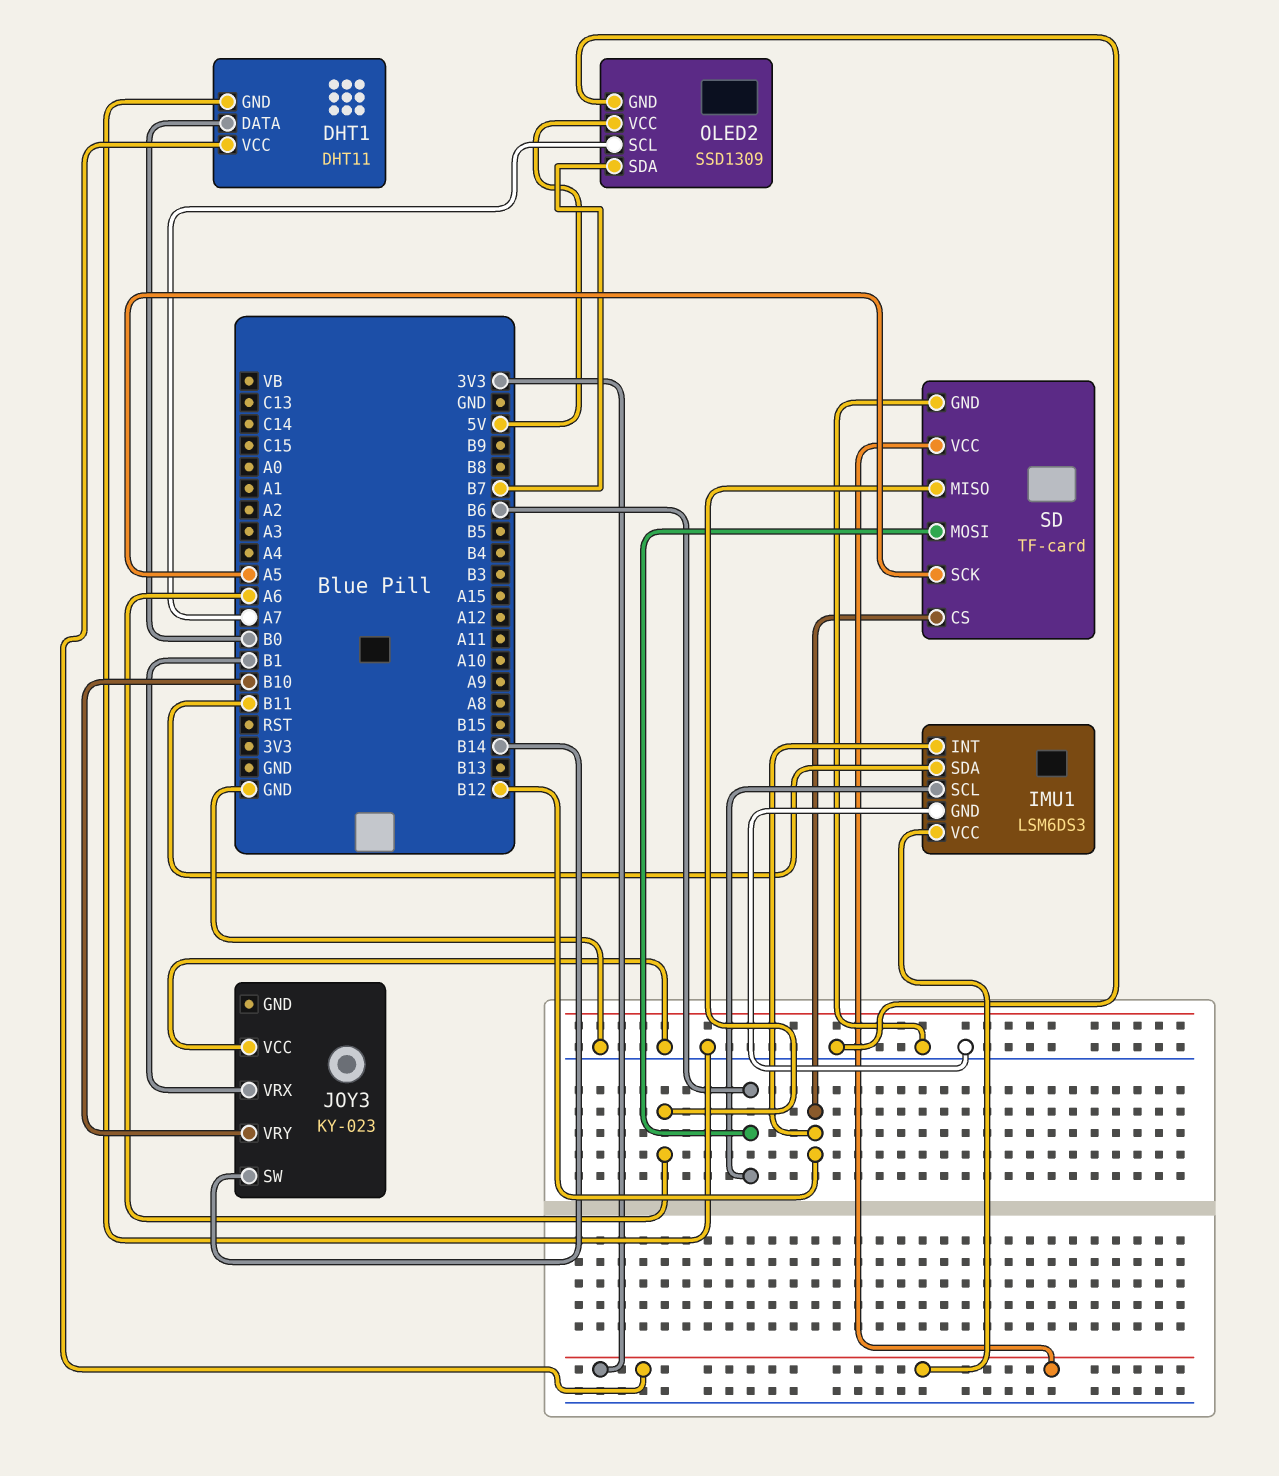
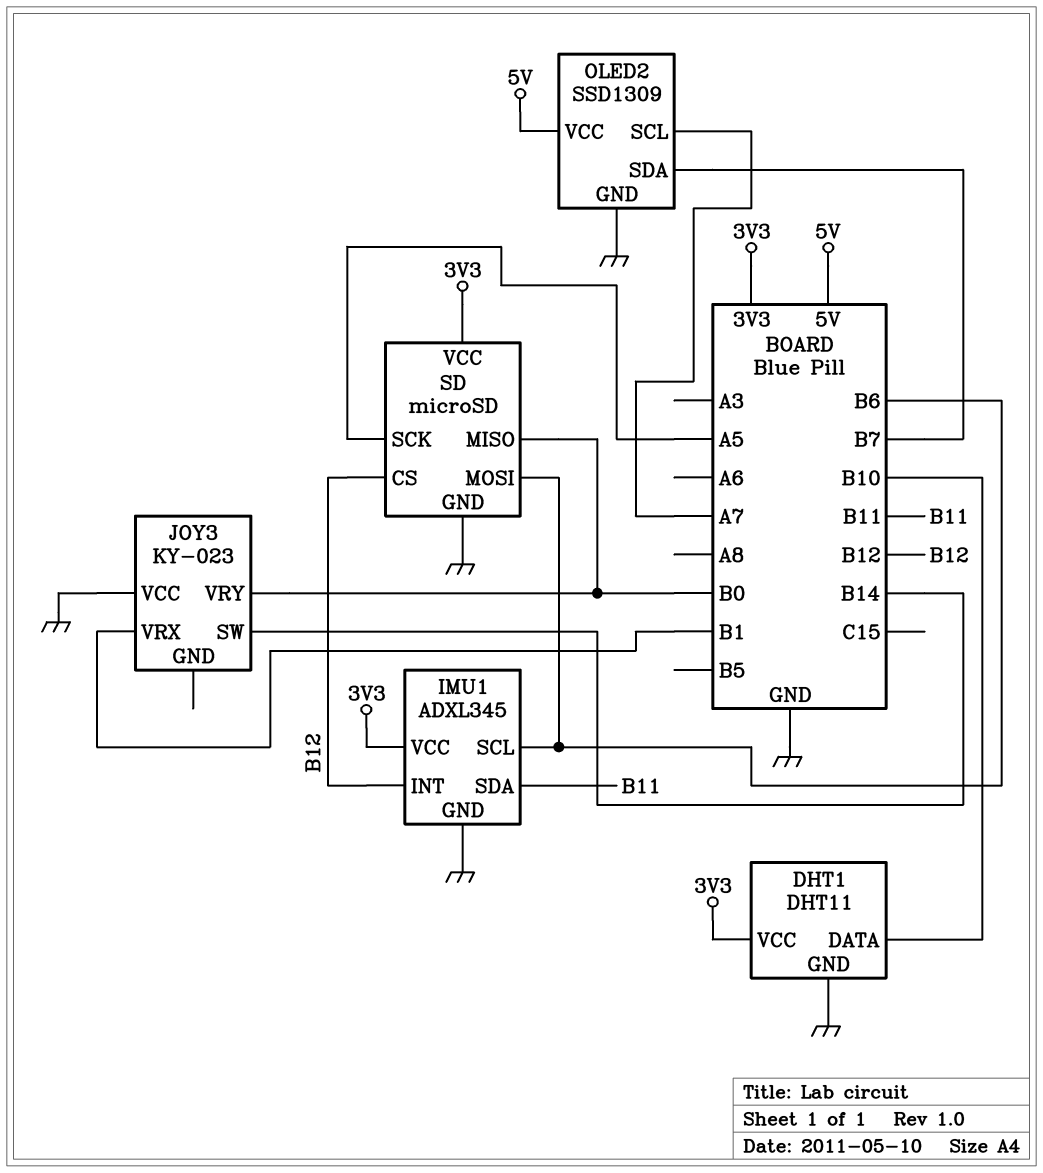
DHT1 pin DATA: B0 -> B10
IMU1: LSM6DS3 -> ADXL345
JOY3 pin VRY: B10 -> B0
SD: TF-card -> microSD
SD pin MISO: A6 -> B0

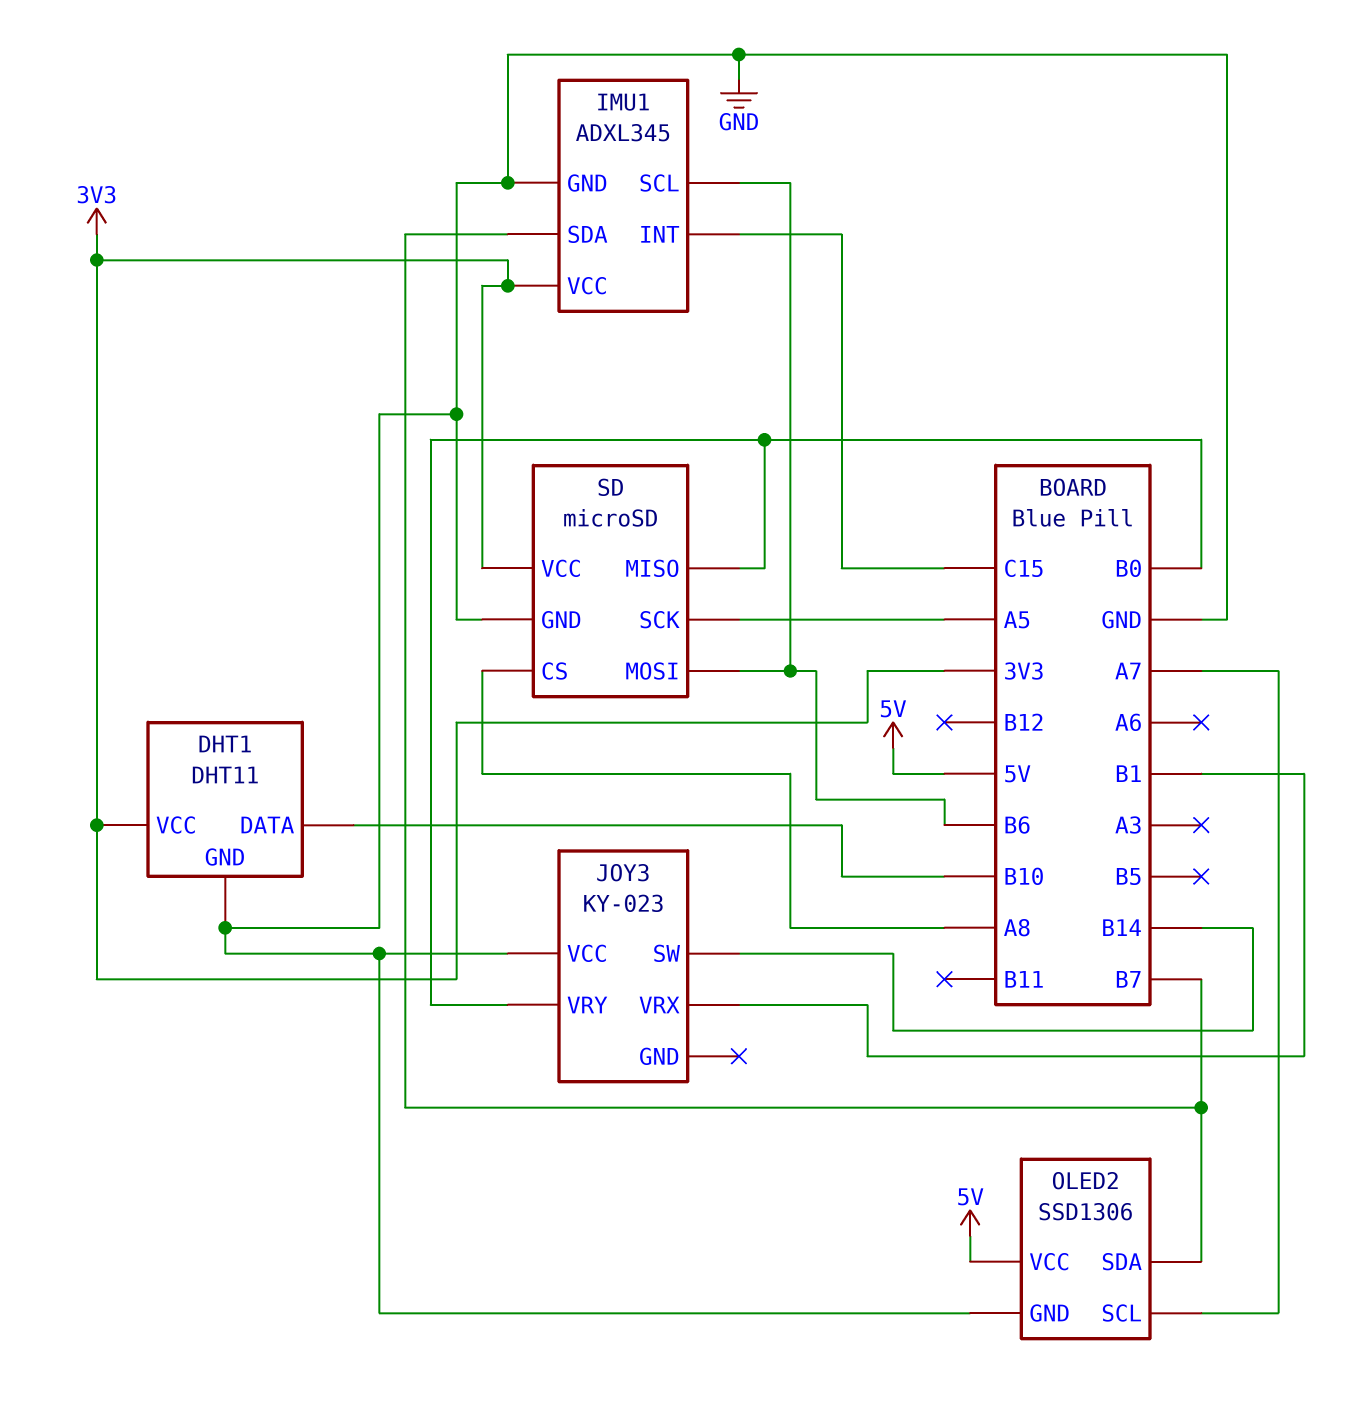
IMU1 pin INT: B12 -> C15
IMU1 pin SDA: B11 -> B7
OLED2: SSD1309 -> SSD1306
SD pin CS: B12 -> A8

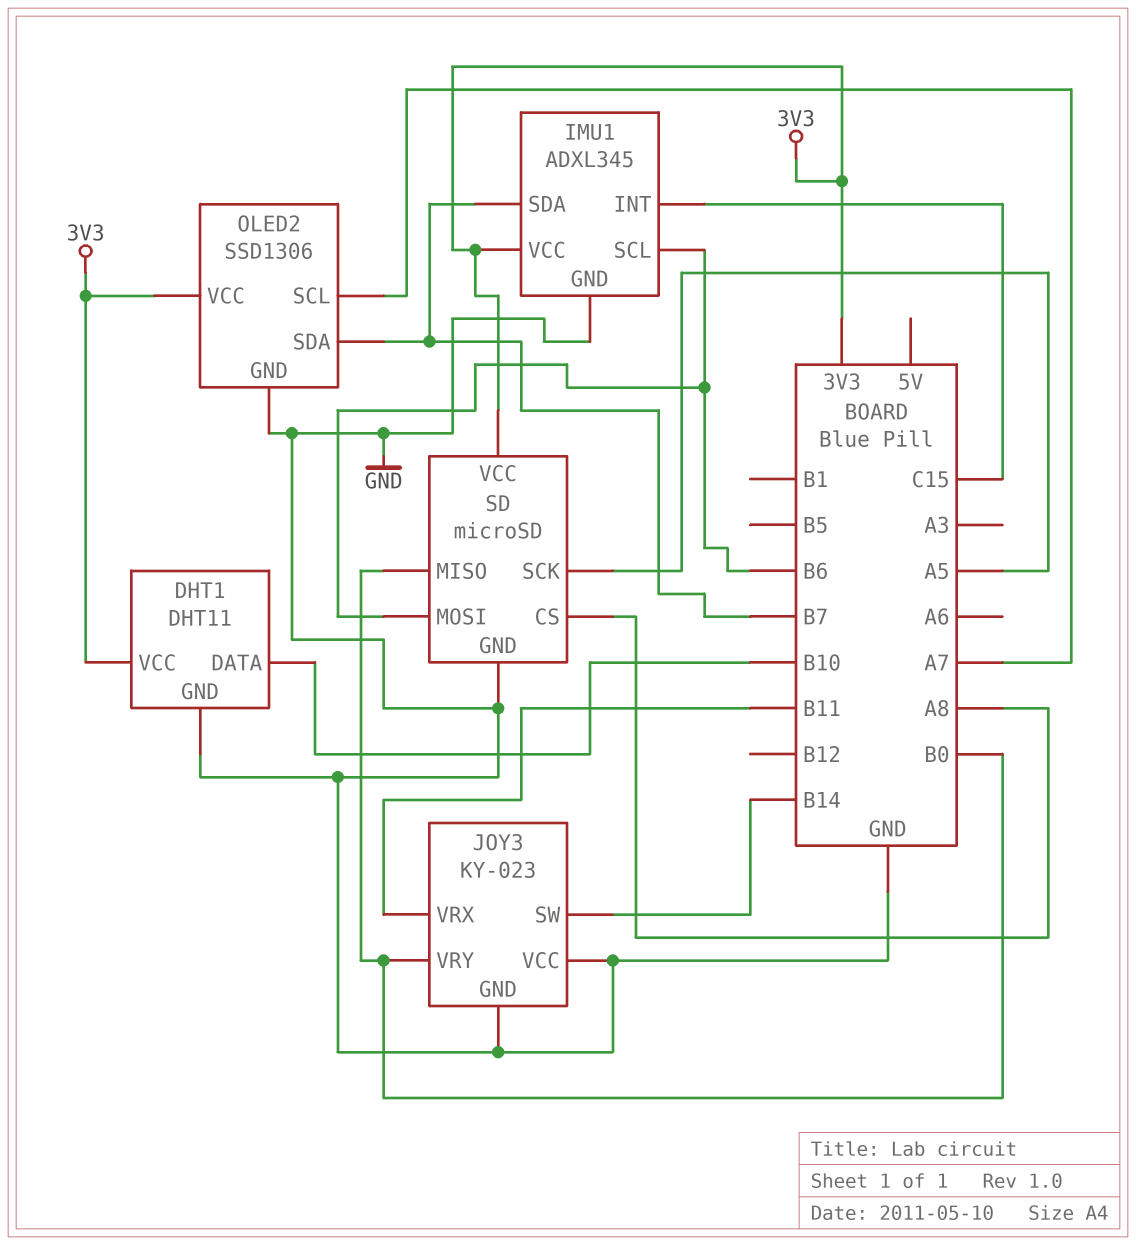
JOY3 pin GND: none -> GND
JOY3 pin VRX: B1 -> B11
OLED2 pin VCC: 5V -> 3V3

